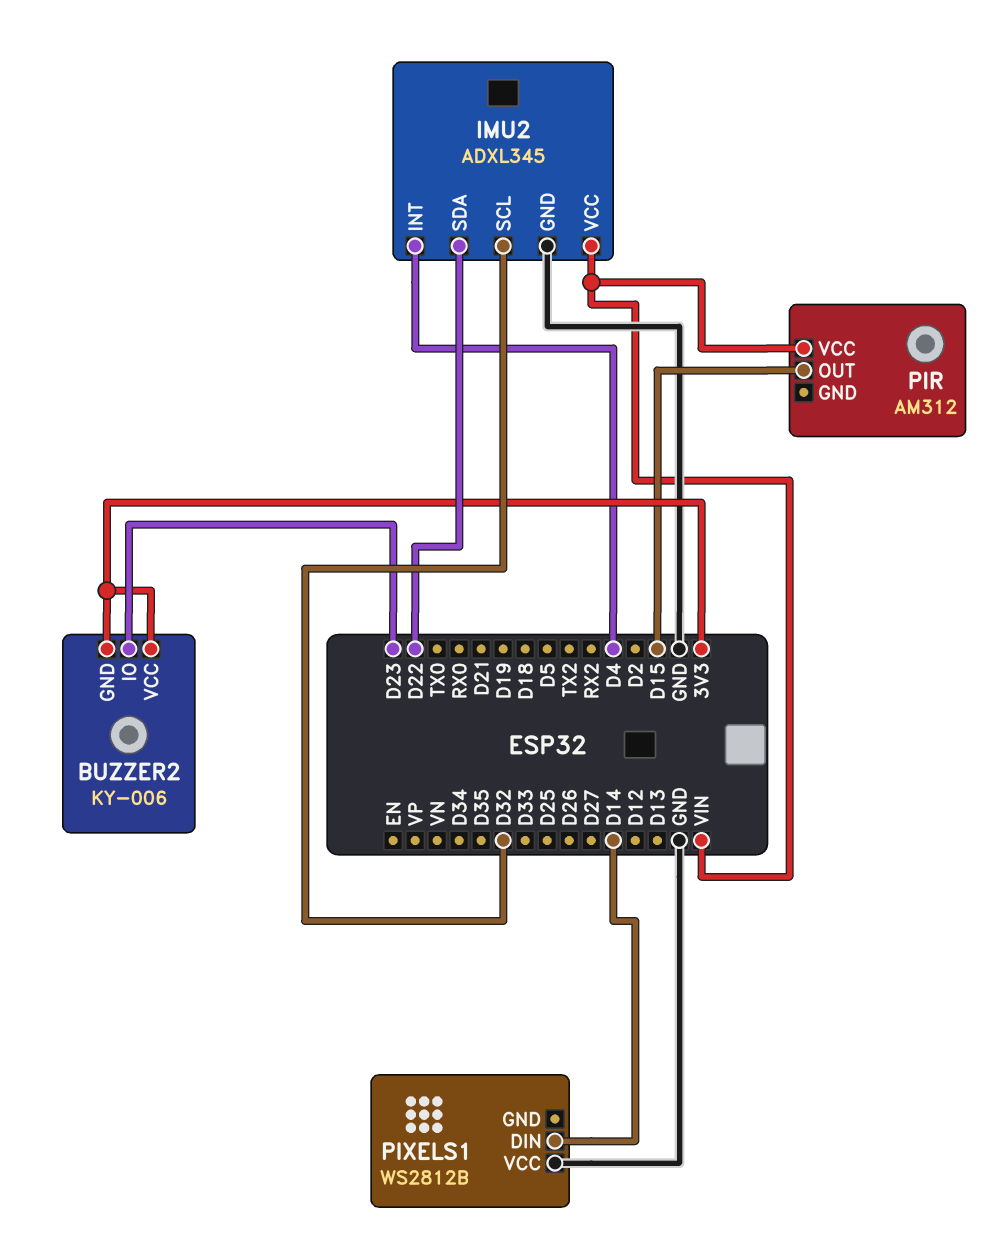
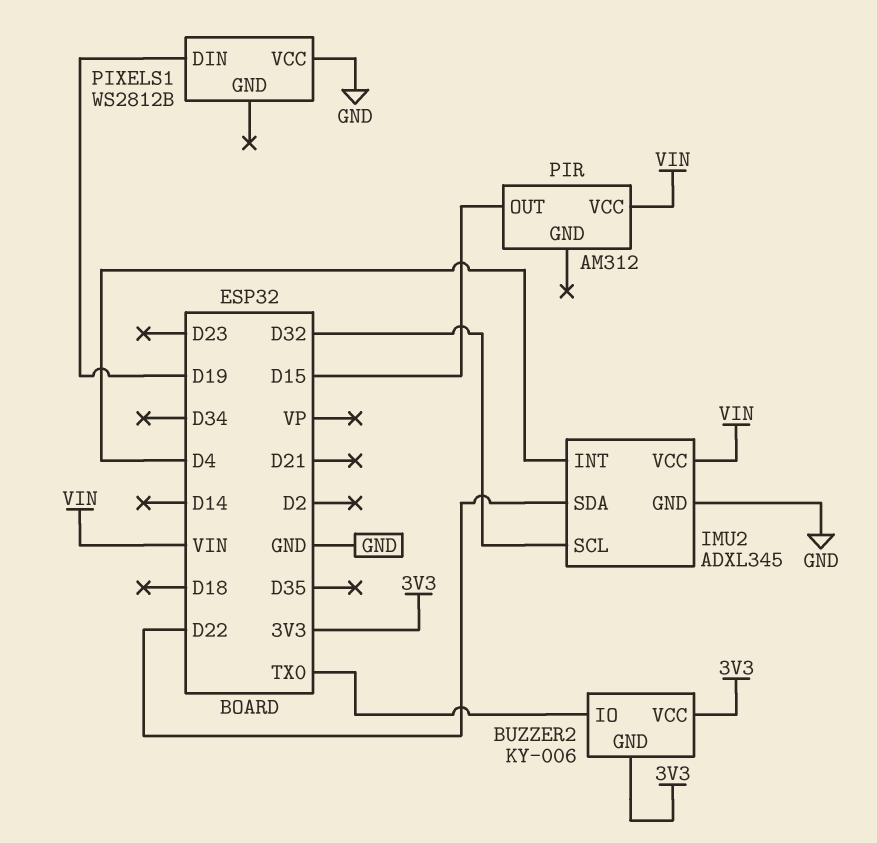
BUZZER2 pin IO: D23 -> TX0
PIXELS1 pin DIN: D14 -> D19

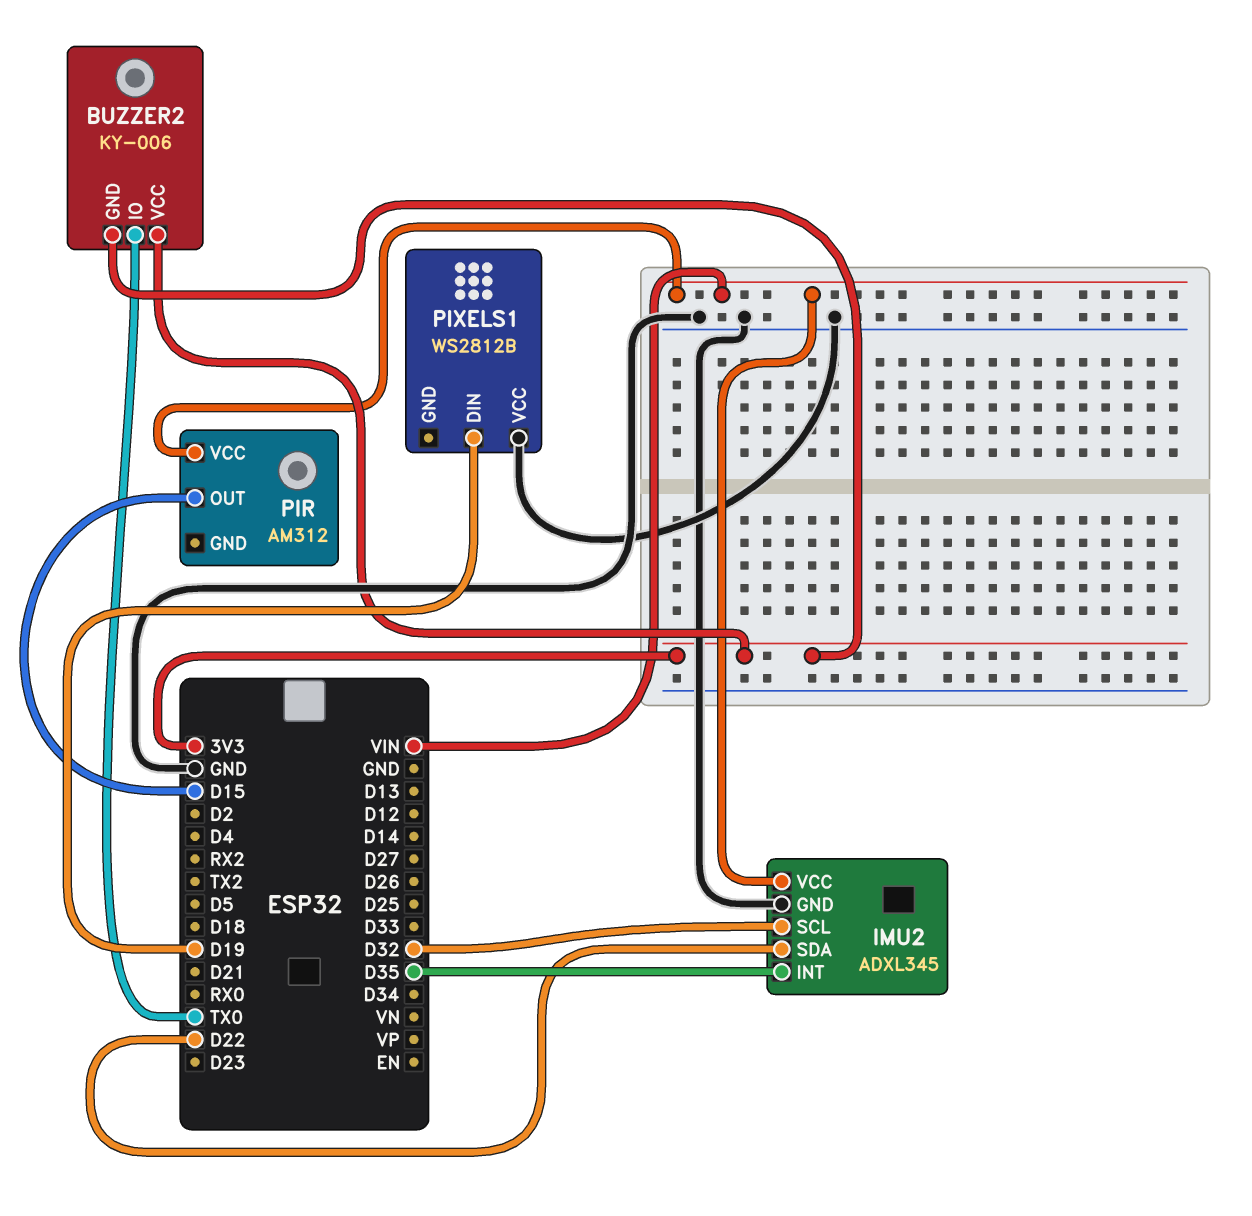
IMU2 pin INT: D4 -> D35

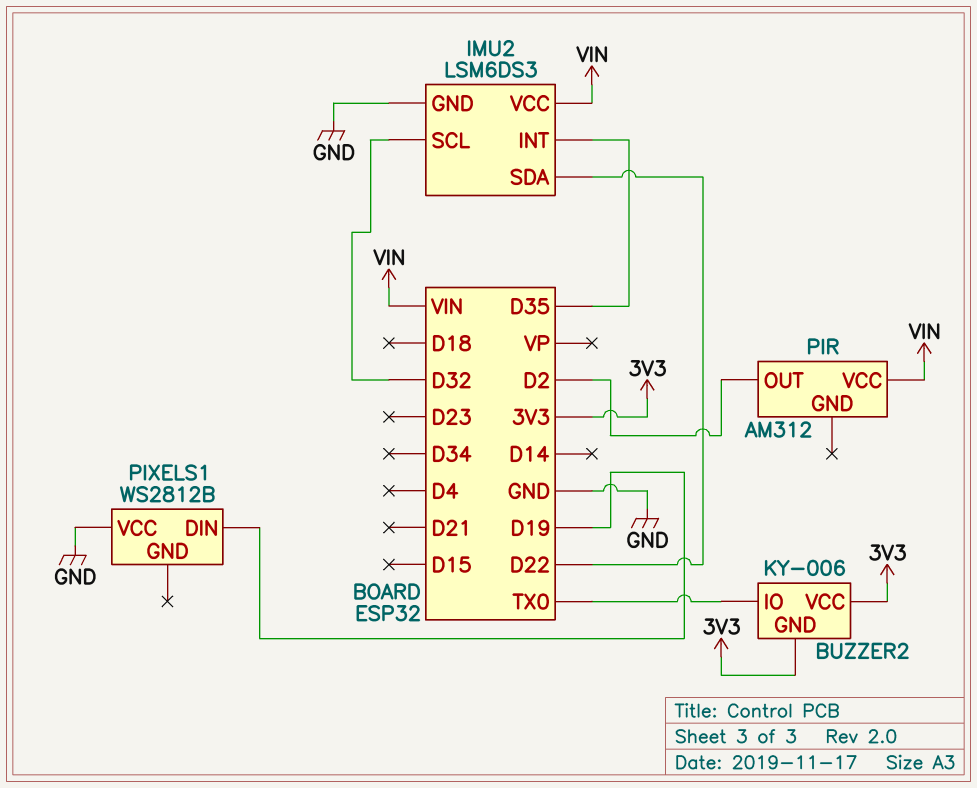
IMU2: ADXL345 -> LSM6DS3
PIR pin OUT: D15 -> D2

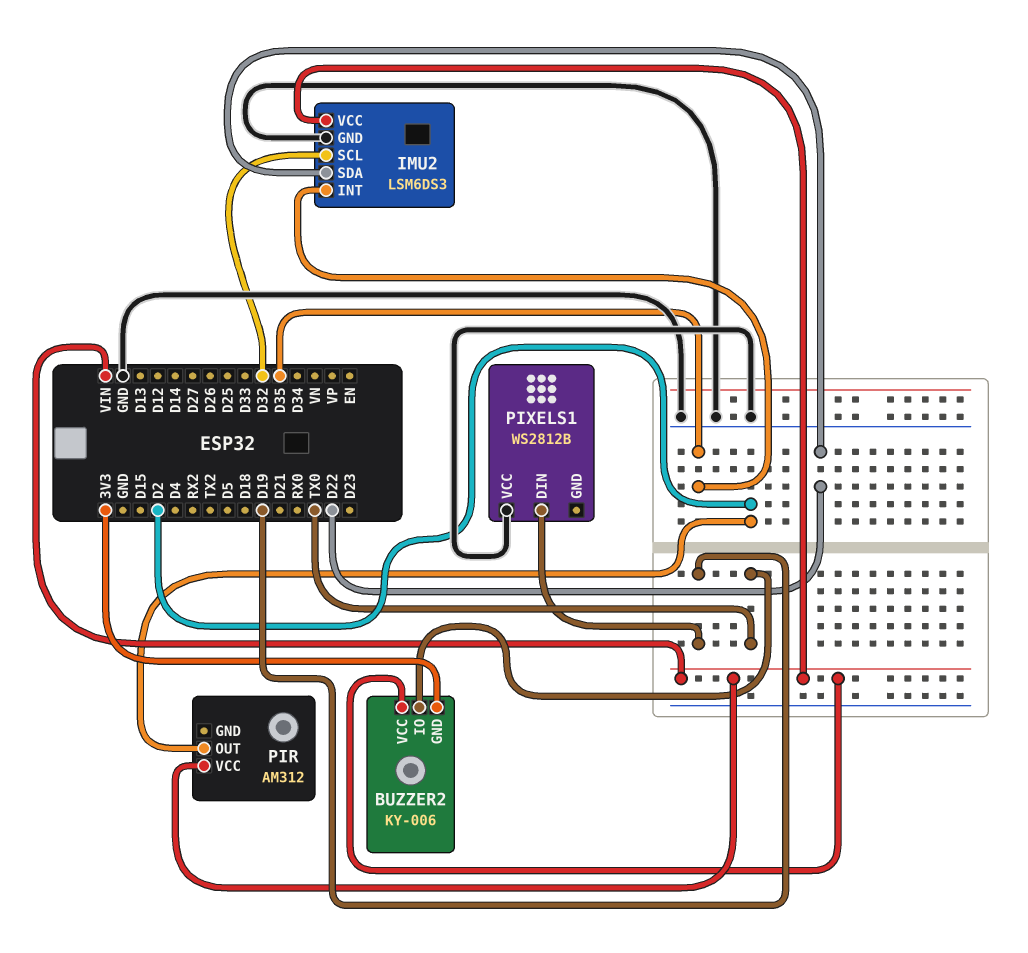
BUZZER2 pin VCC: 3V3 -> VIN

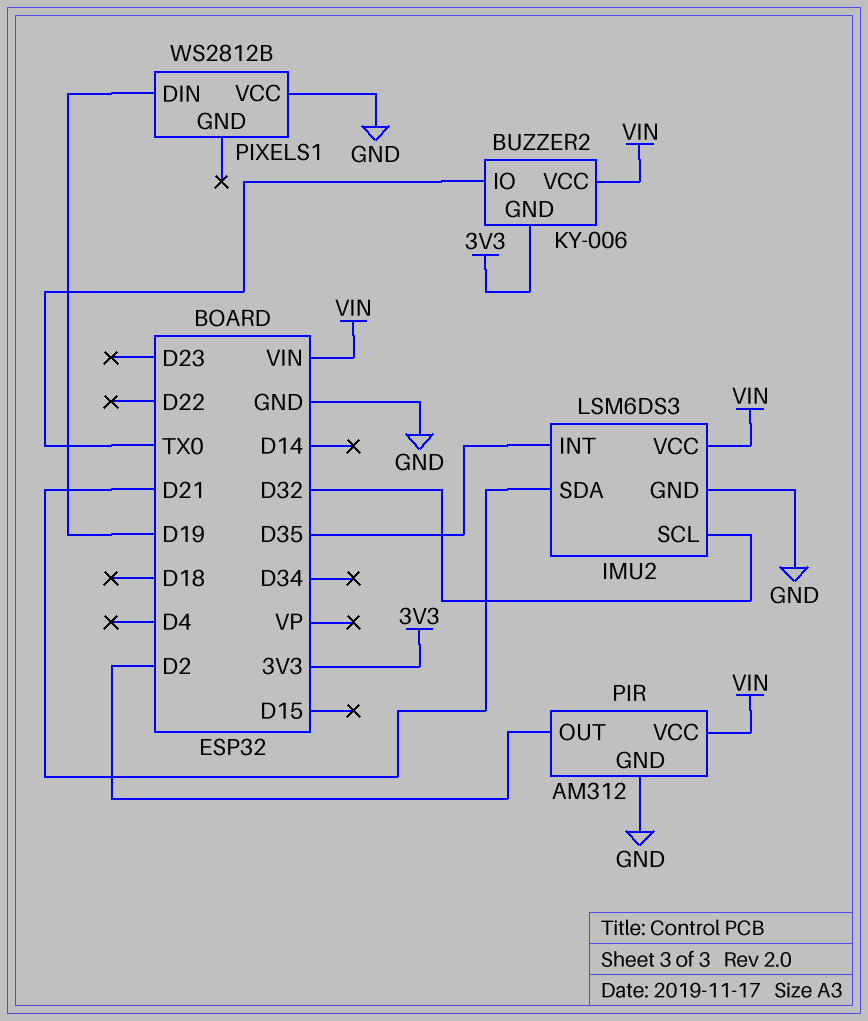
IMU2 pin SDA: D22 -> D21
PIR pin GND: none -> GND

